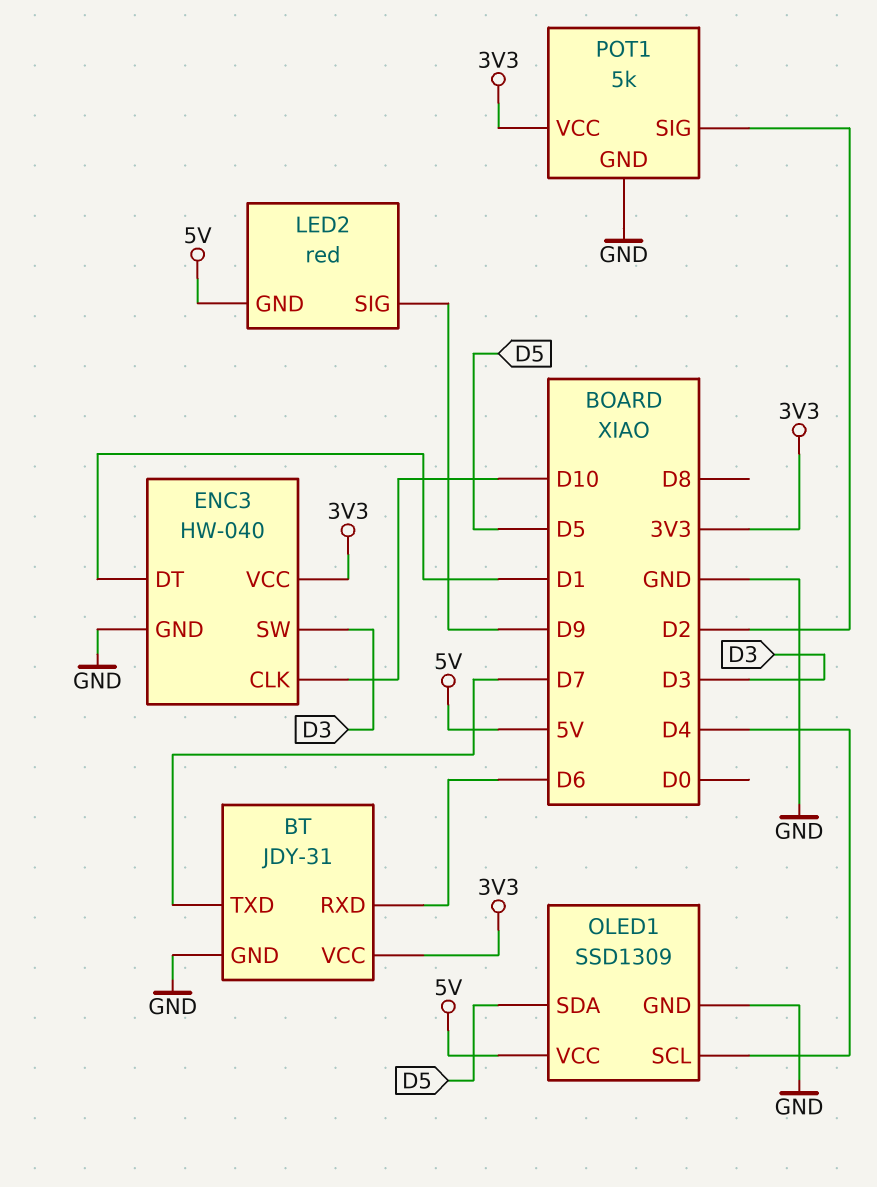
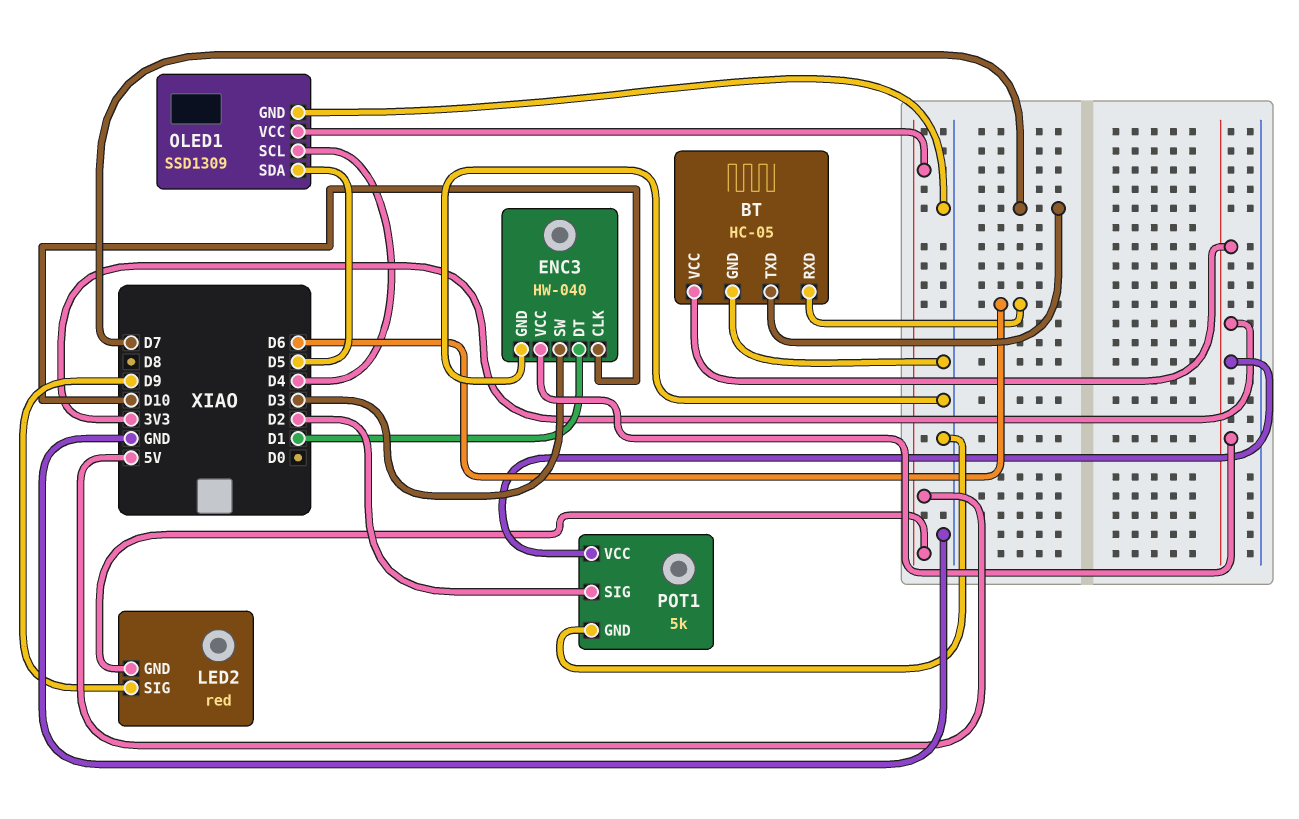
BT: JDY-31 -> HC-05

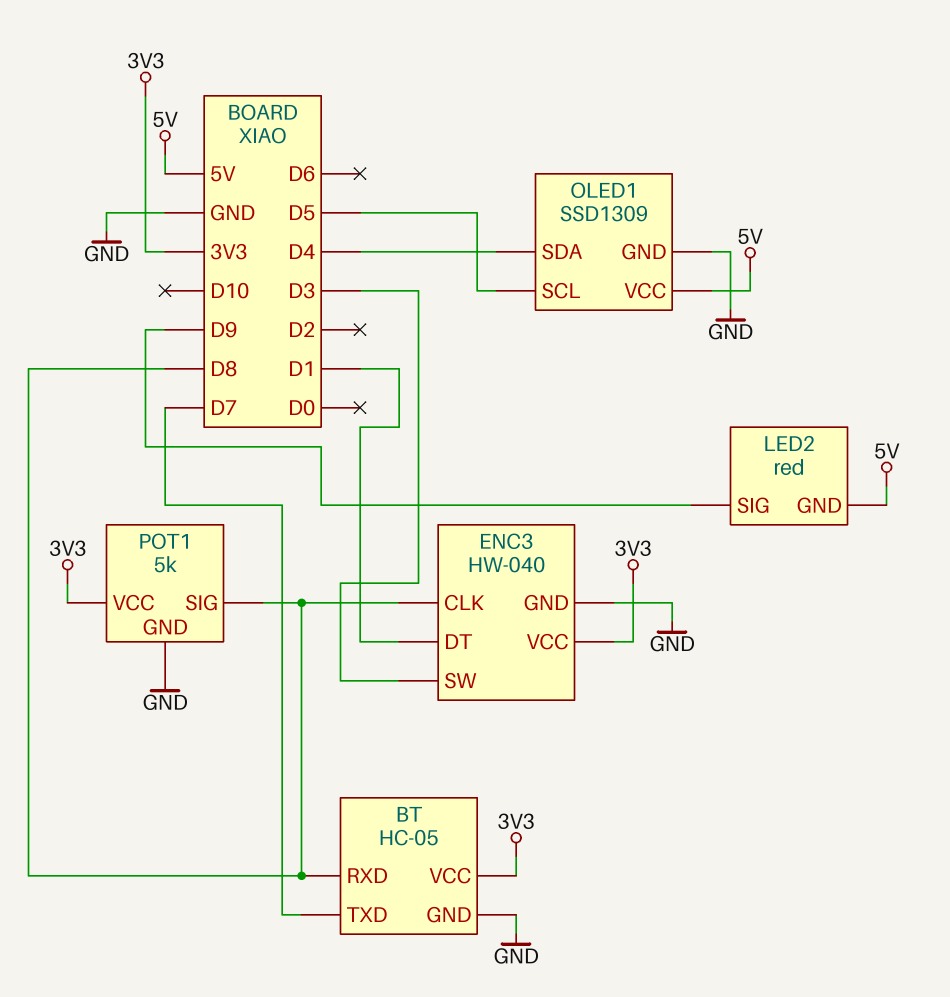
BT pin RXD: D6 -> D8
ENC3 pin CLK: D10 -> D8
OLED1 pin SCL: D4 -> D5
OLED1 pin SDA: D5 -> D4
POT1 pin SIG: D2 -> D8

